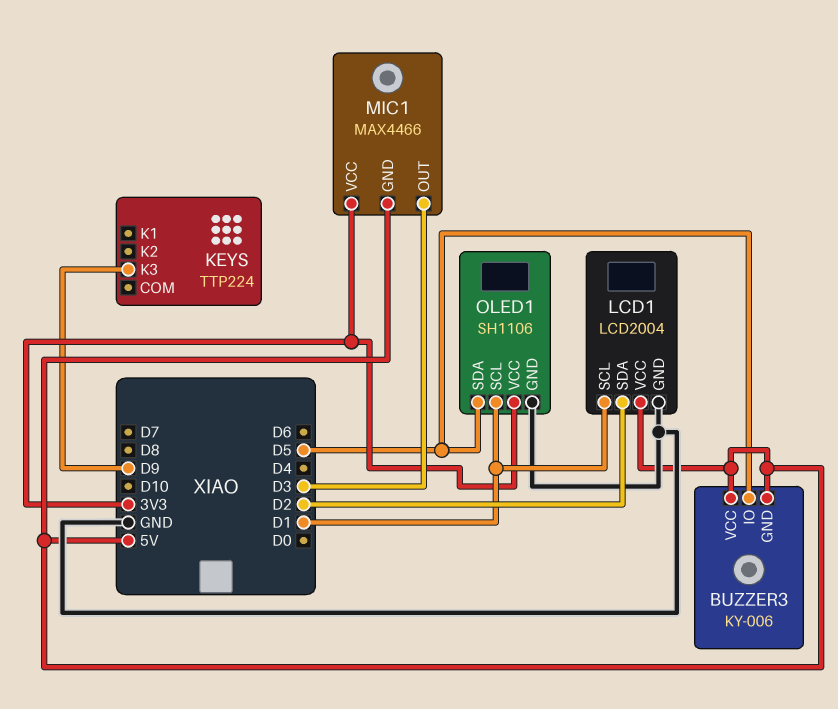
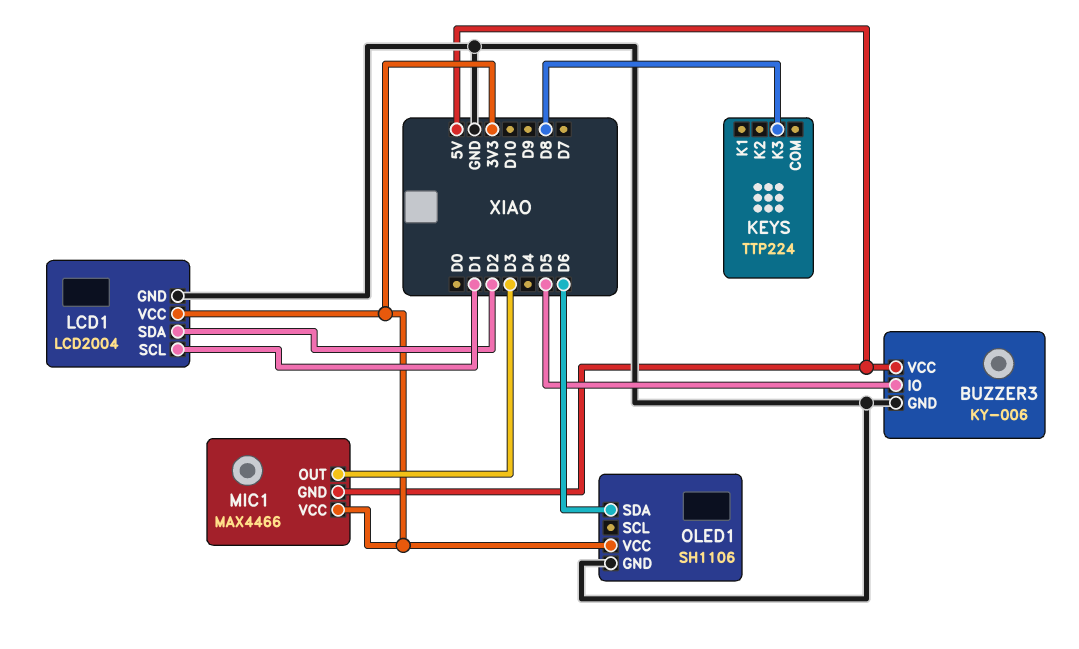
BUZZER3 pin GND: 5V -> GND
KEYS pin K3: D9 -> D8
LCD1 pin VCC: 5V -> 3V3
OLED1 pin SCL: D1 -> none
OLED1 pin SDA: D5 -> D6

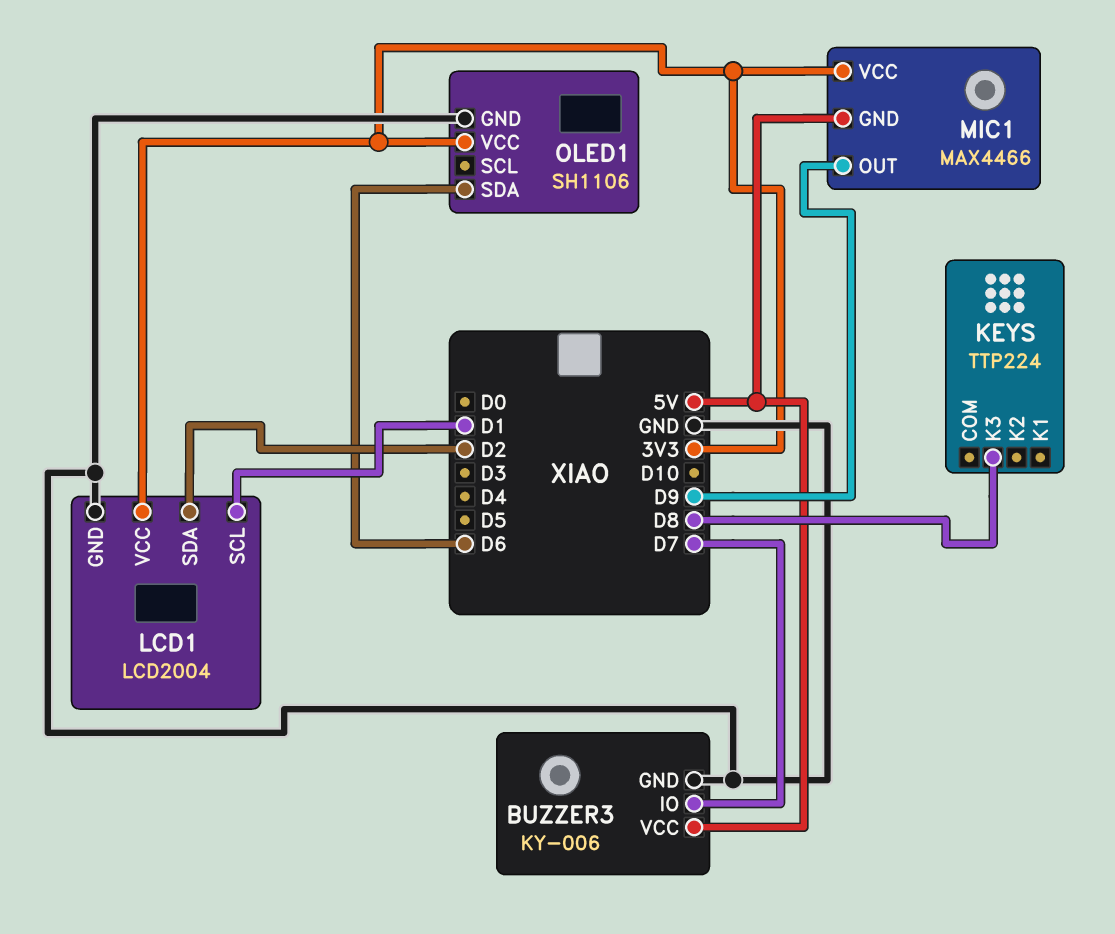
BUZZER3 pin IO: D5 -> D7
MIC1 pin OUT: D3 -> D9

